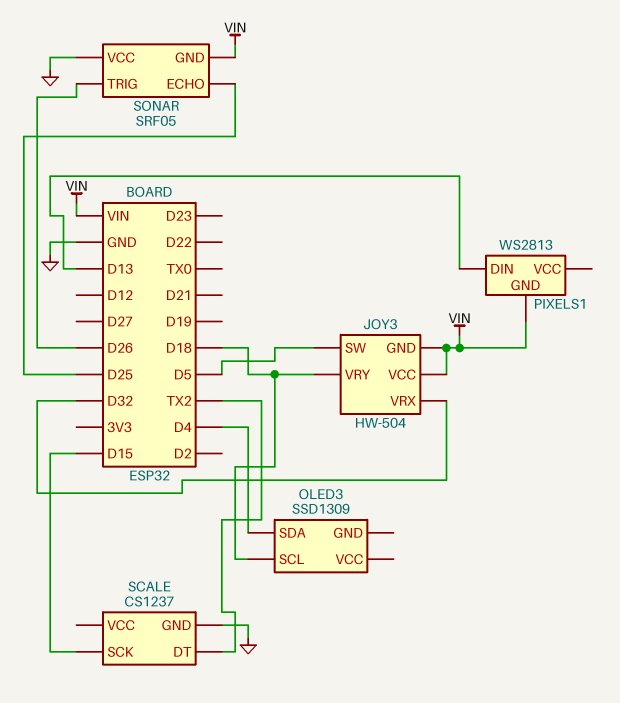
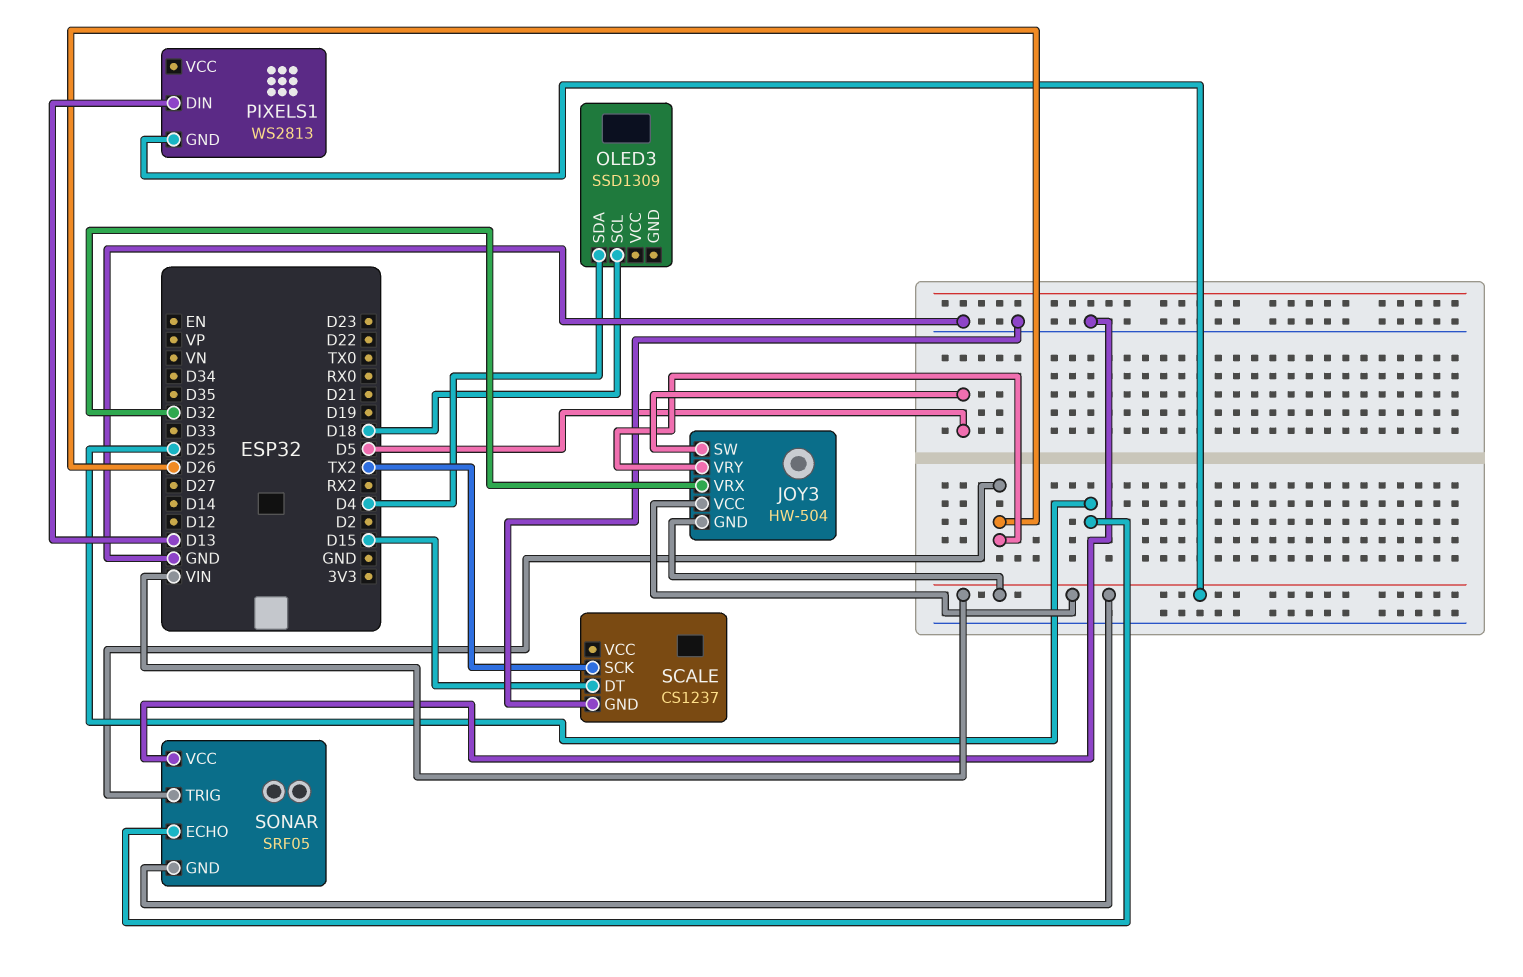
JOY3 pin VRY: D18 -> D26
SCALE pin DT: TX2 -> D15
SCALE pin SCK: D15 -> TX2

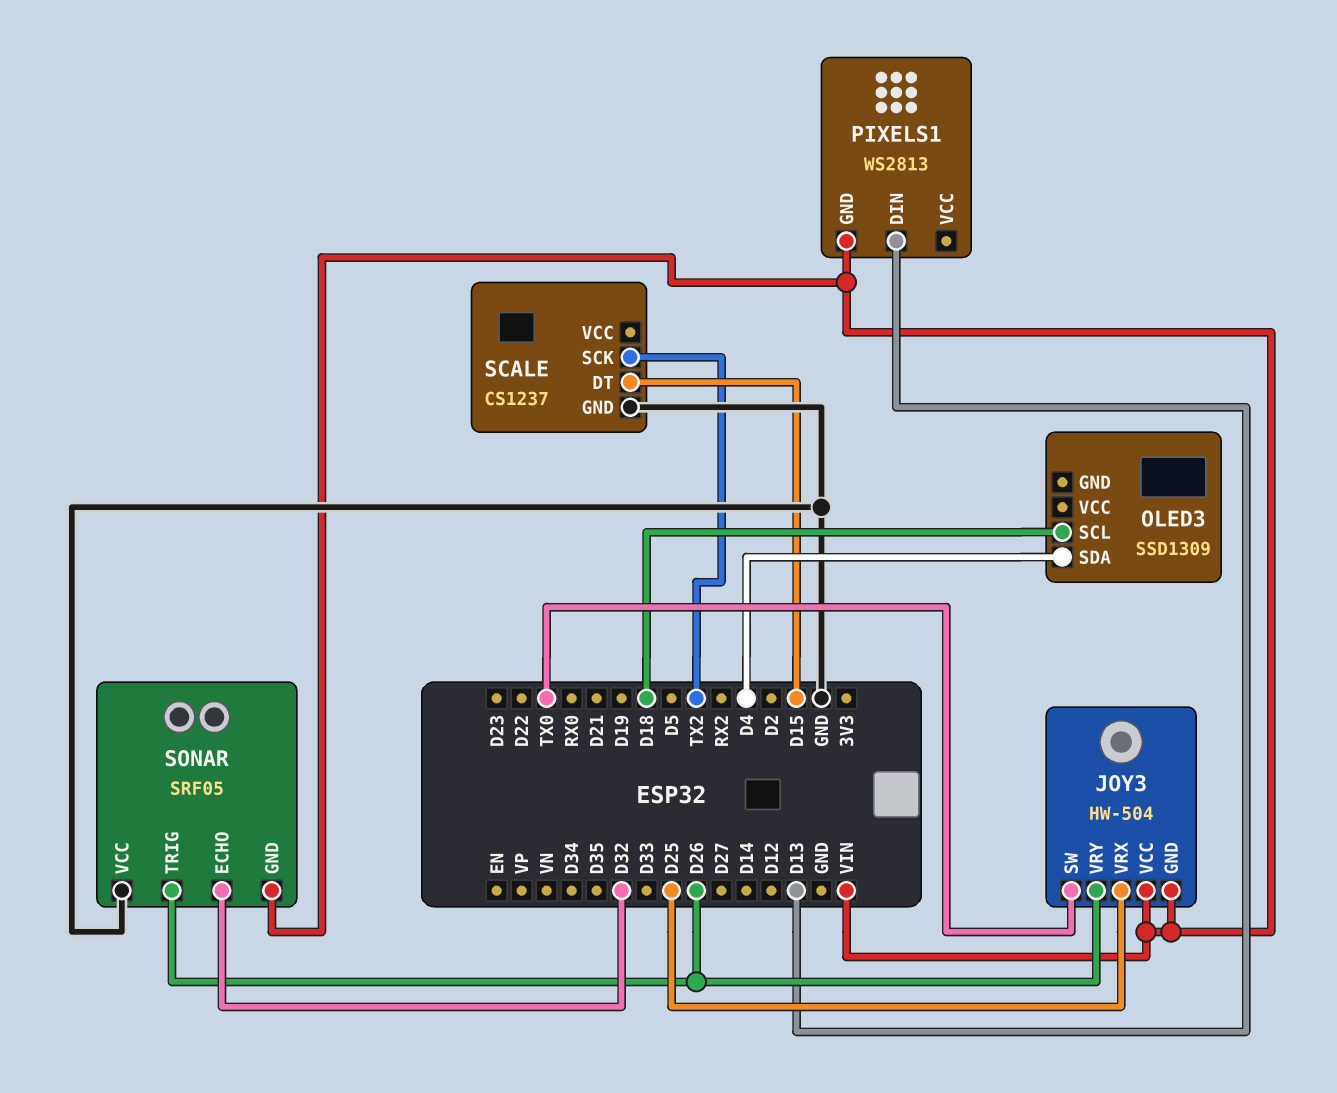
JOY3 pin SW: D5 -> TX0
JOY3 pin VRX: D32 -> D25
SONAR pin ECHO: D25 -> D32

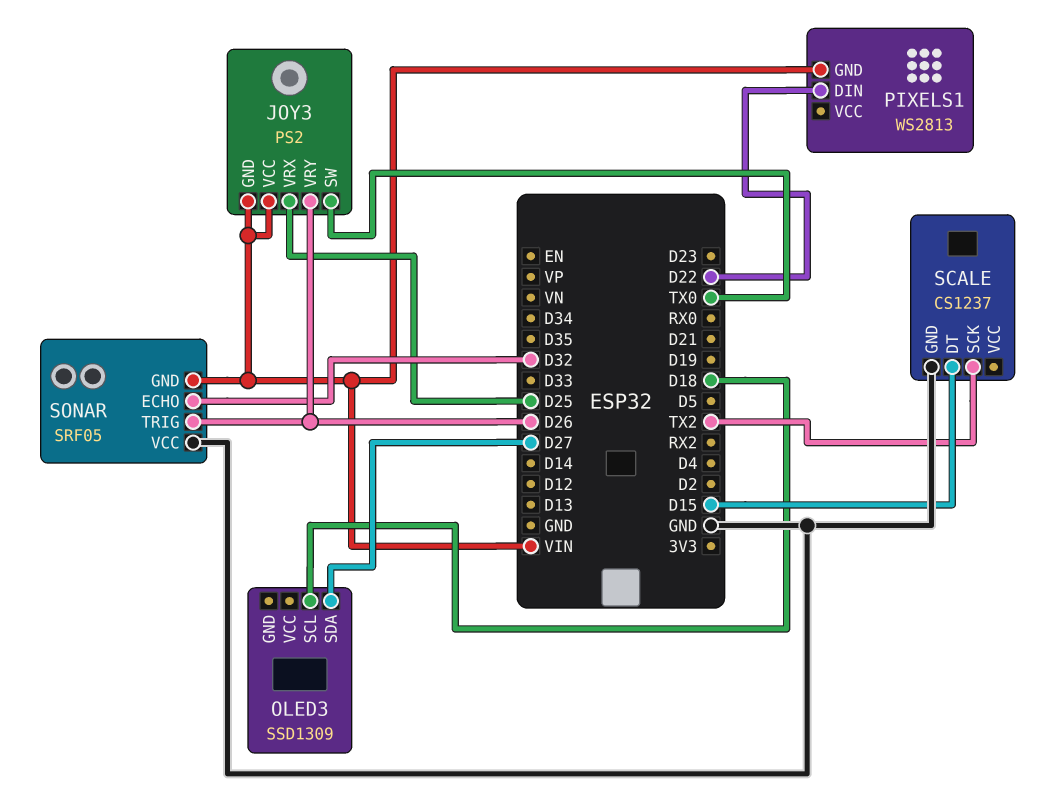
JOY3: HW-504 -> PS2
OLED3 pin SDA: D4 -> D27
PIXELS1 pin DIN: D13 -> D22

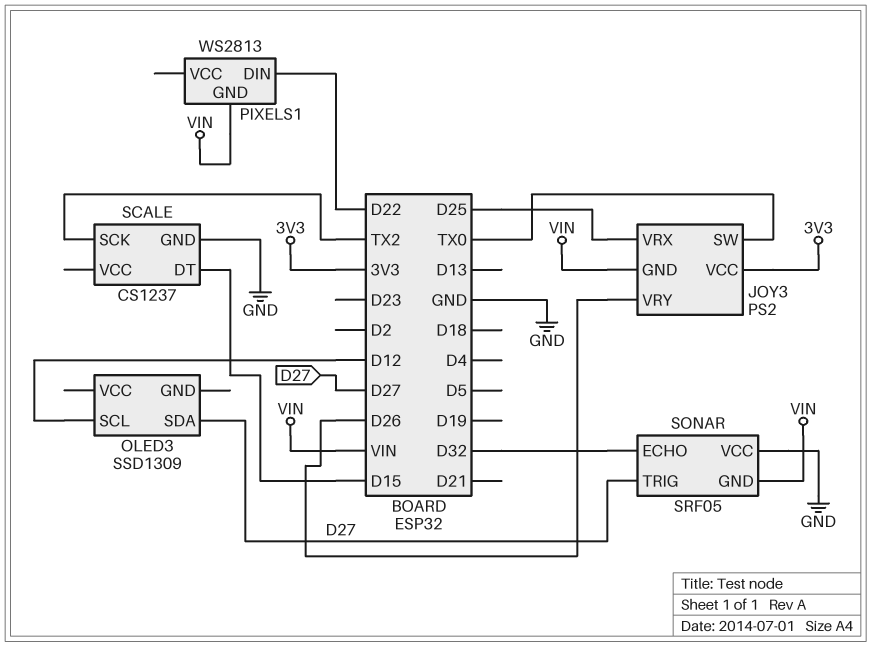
JOY3 pin VCC: VIN -> 3V3
OLED3 pin SCL: D18 -> D12
SONAR pin TRIG: D26 -> D27

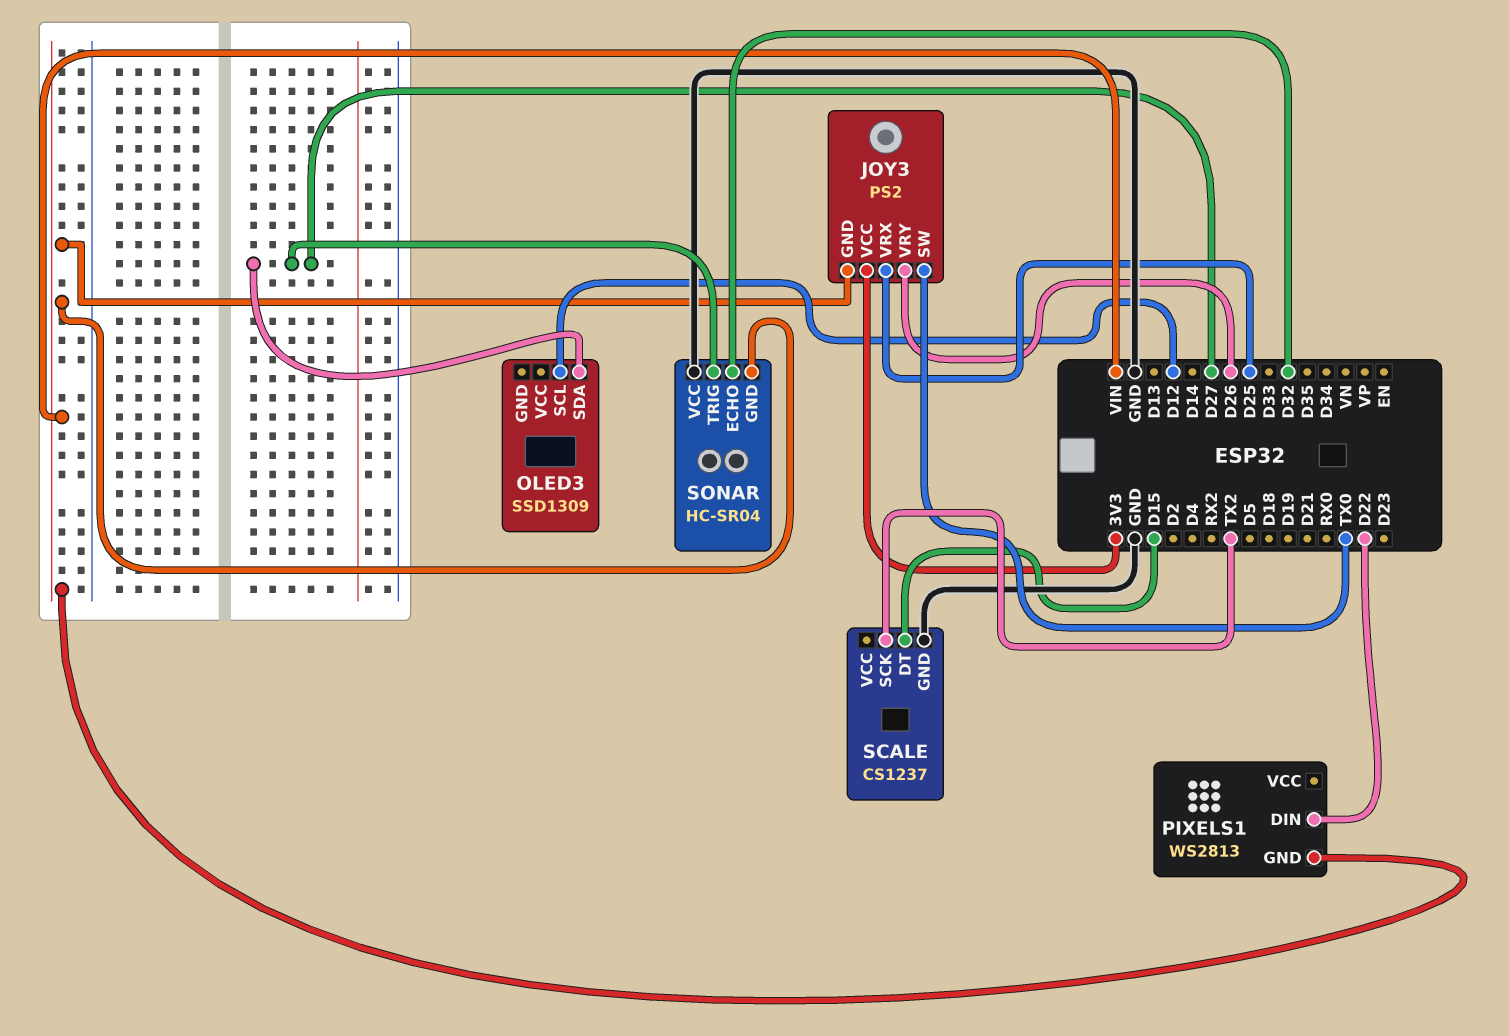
SONAR: SRF05 -> HC-SR04

